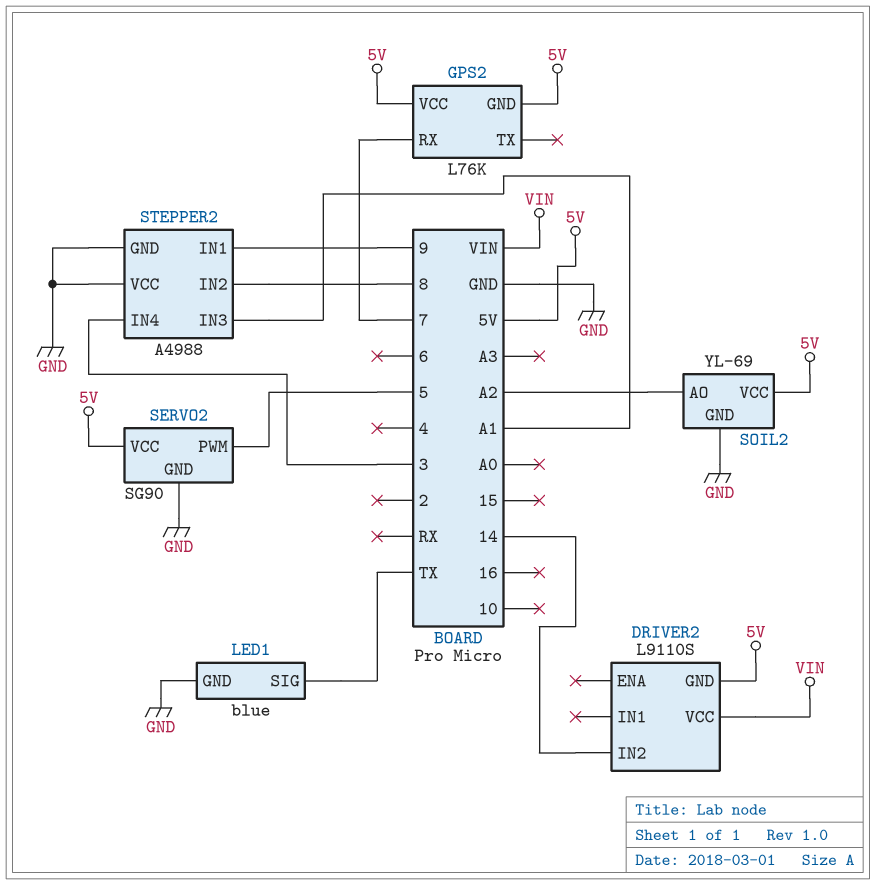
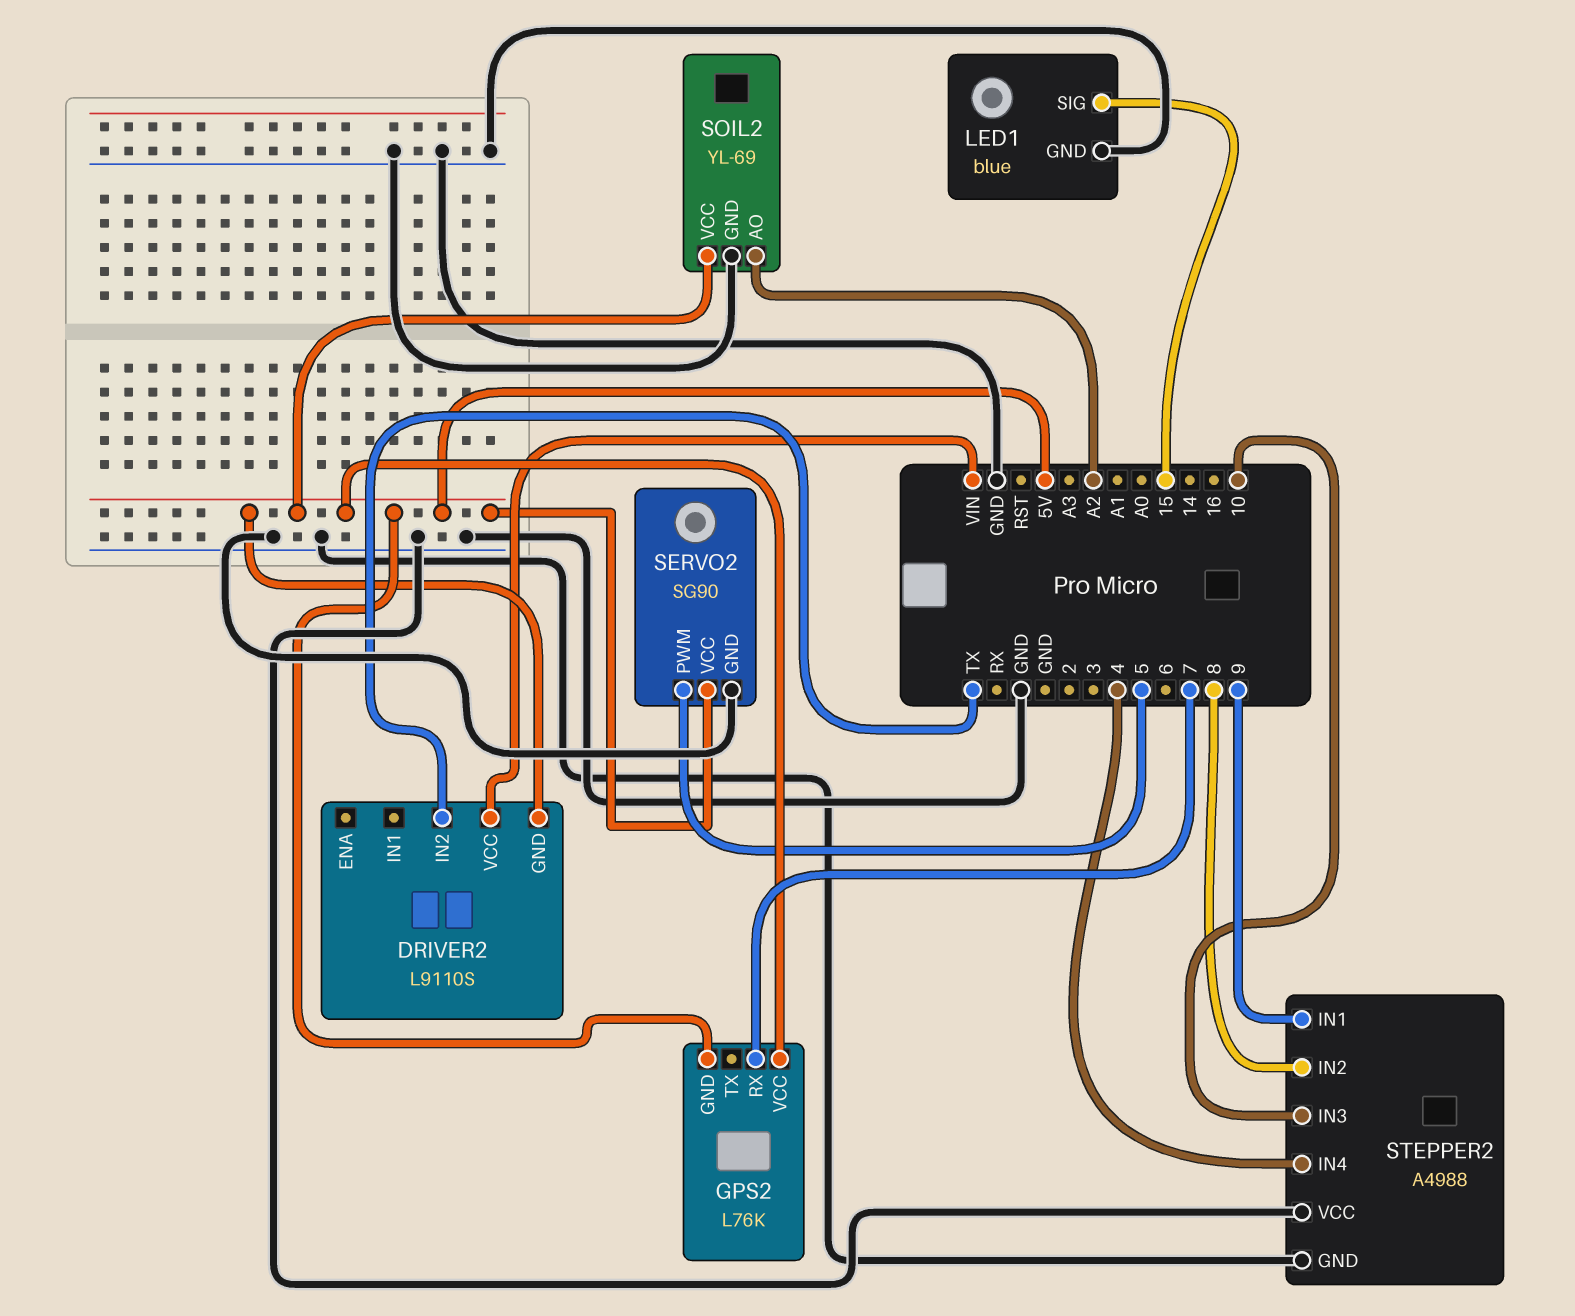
DRIVER2 pin IN2: 14 -> TX
LED1 pin SIG: TX -> 15
STEPPER2 pin IN3: A1 -> 10
STEPPER2 pin IN4: 3 -> 4

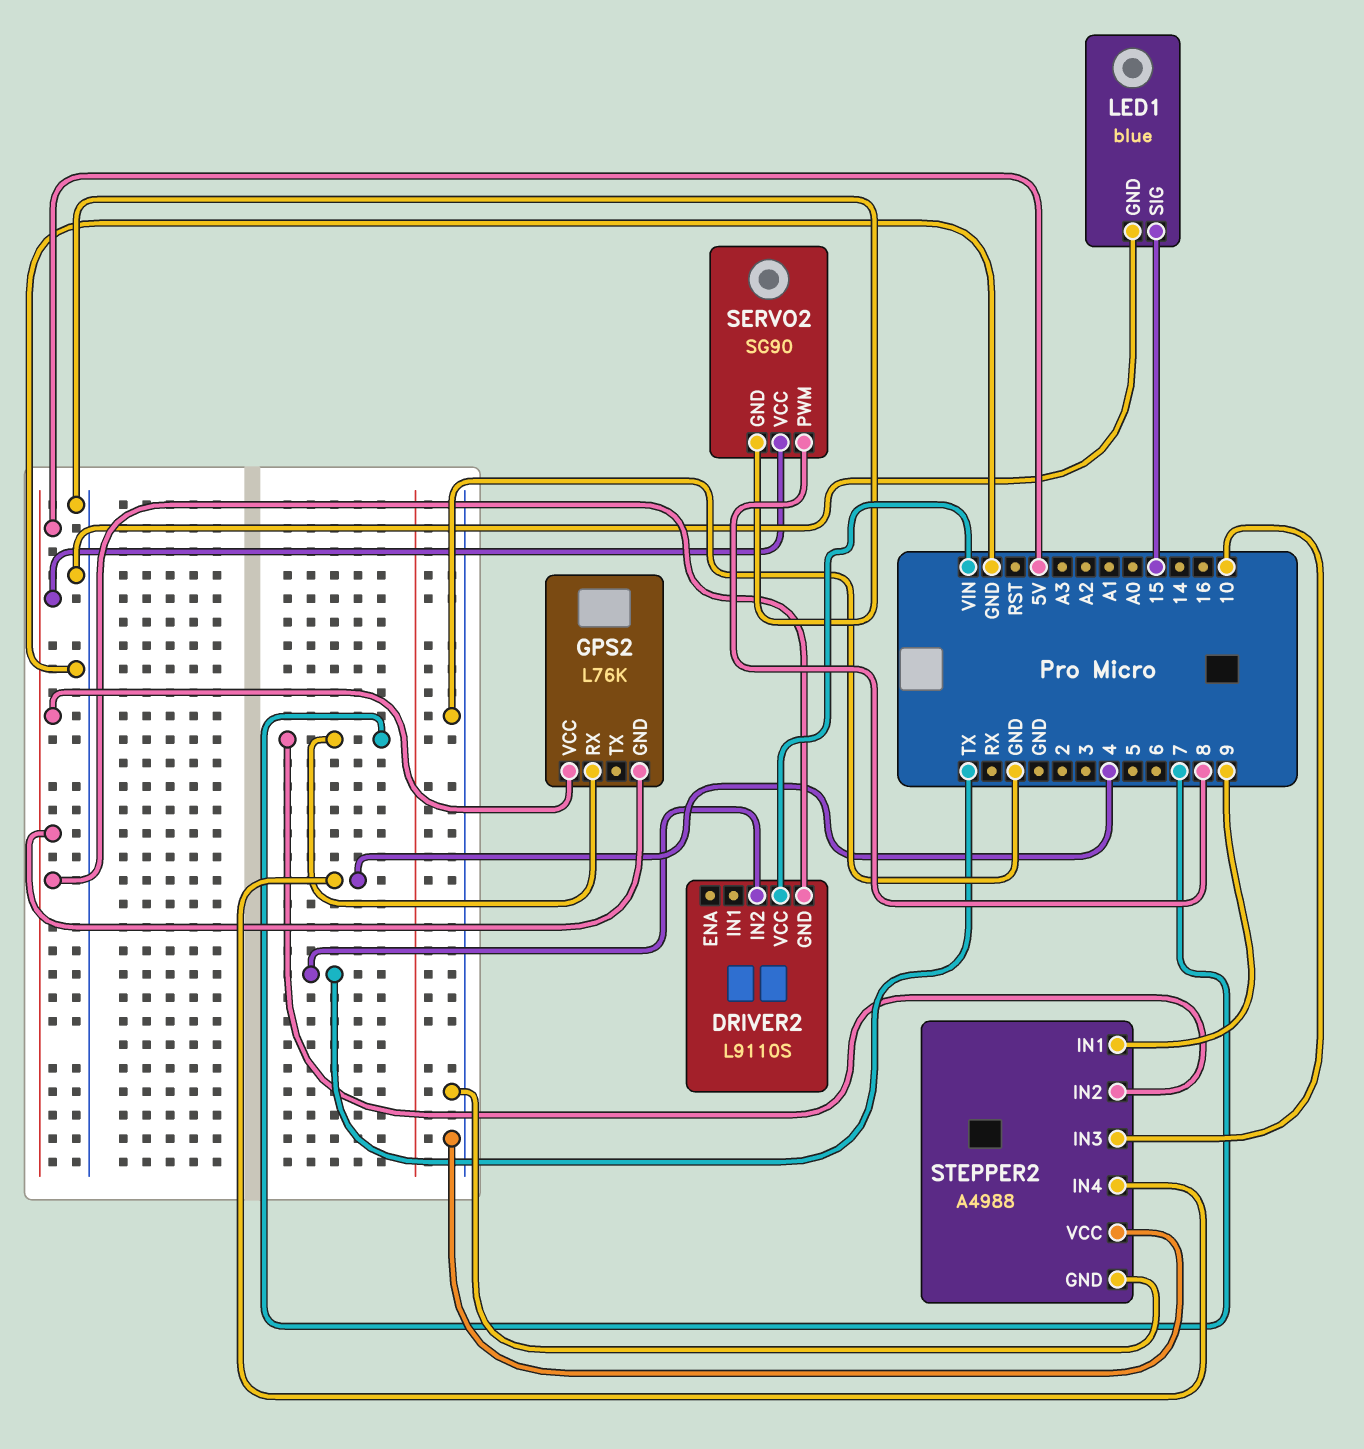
SERVO2 pin PWM: 5 -> 8
SOIL2: YL-69 -> none
SOIL2 pin AO: A2 -> none
SOIL2 pin GND: GND -> none
SOIL2 pin VCC: 5V -> none
STEPPER2 pin IN2: 8 -> 7

